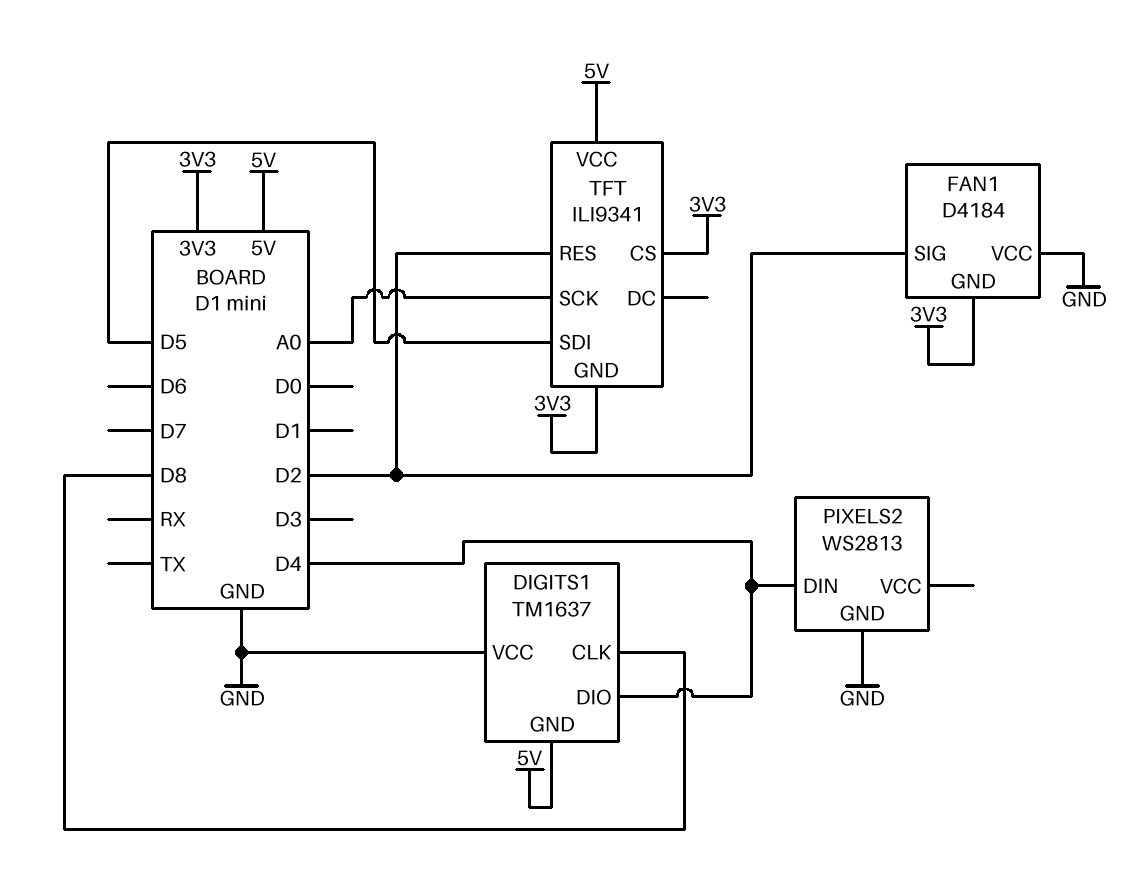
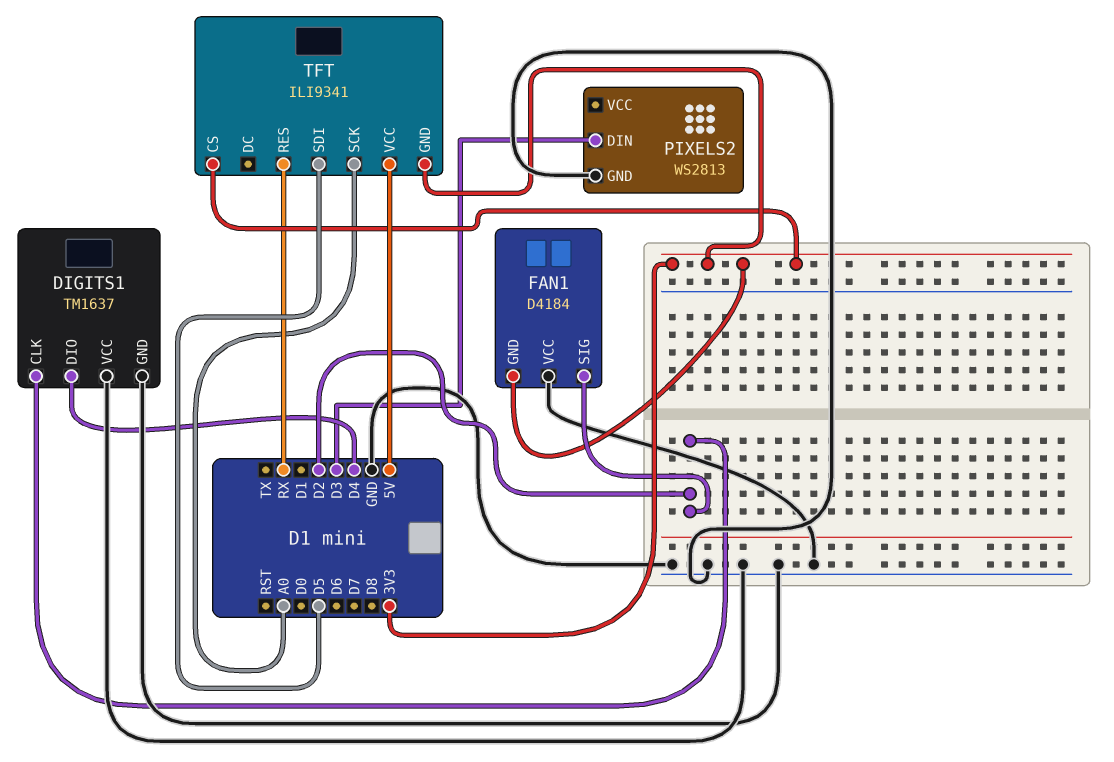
DIGITS1 pin CLK: D8 -> D2
DIGITS1 pin GND: 5V -> GND
PIXELS2 pin DIN: D4 -> D3
TFT pin RES: D2 -> RX

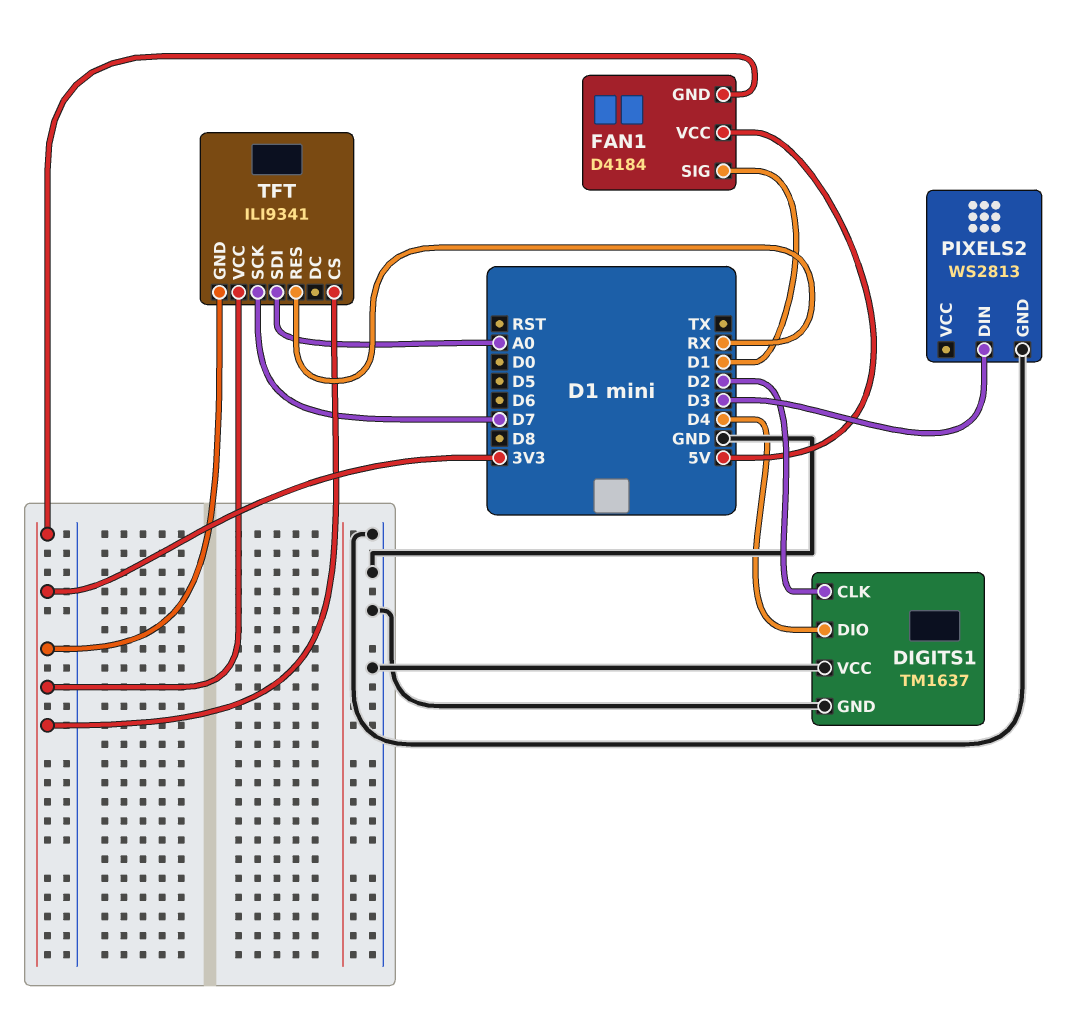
FAN1 pin SIG: D2 -> D1
FAN1 pin VCC: GND -> 5V
TFT pin SCK: A0 -> D7
TFT pin SDI: D5 -> A0
TFT pin VCC: 5V -> 3V3

